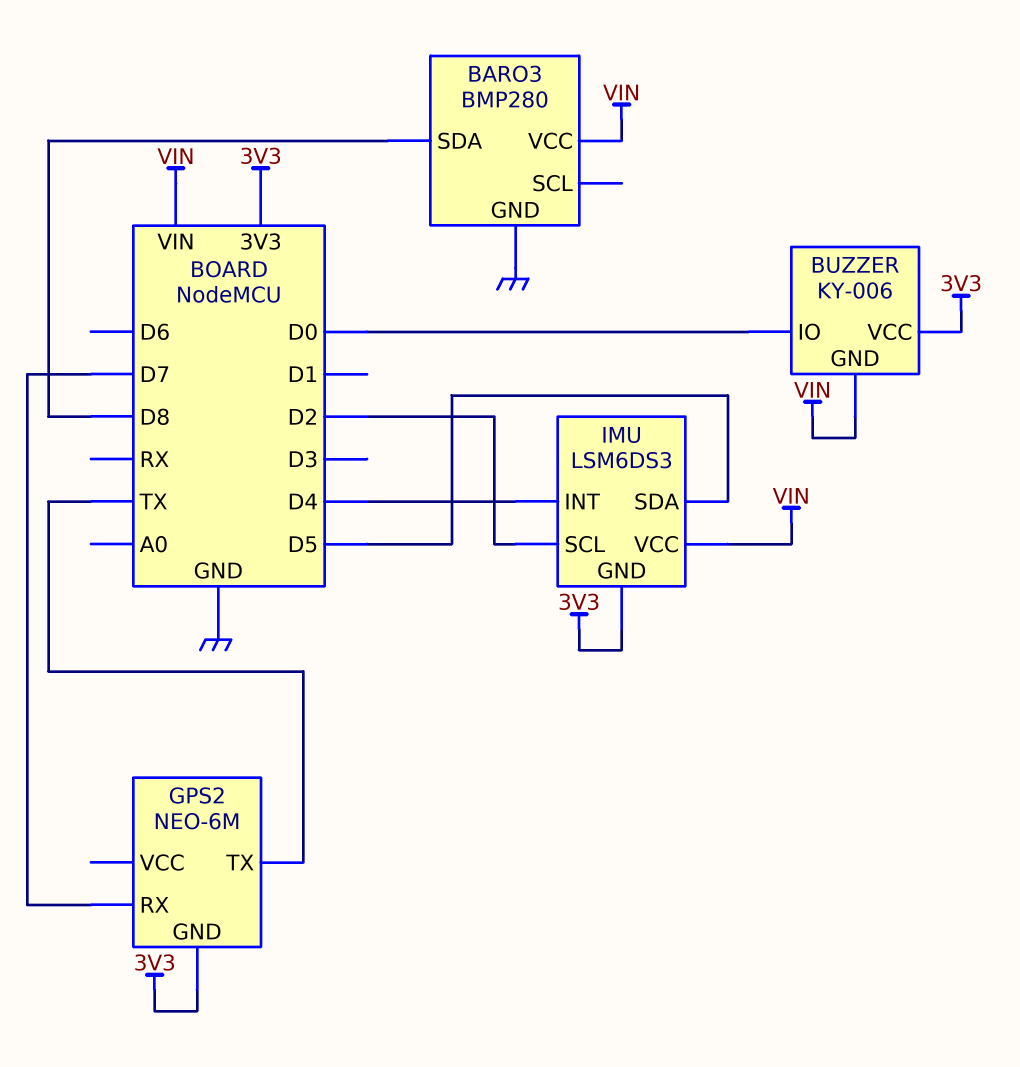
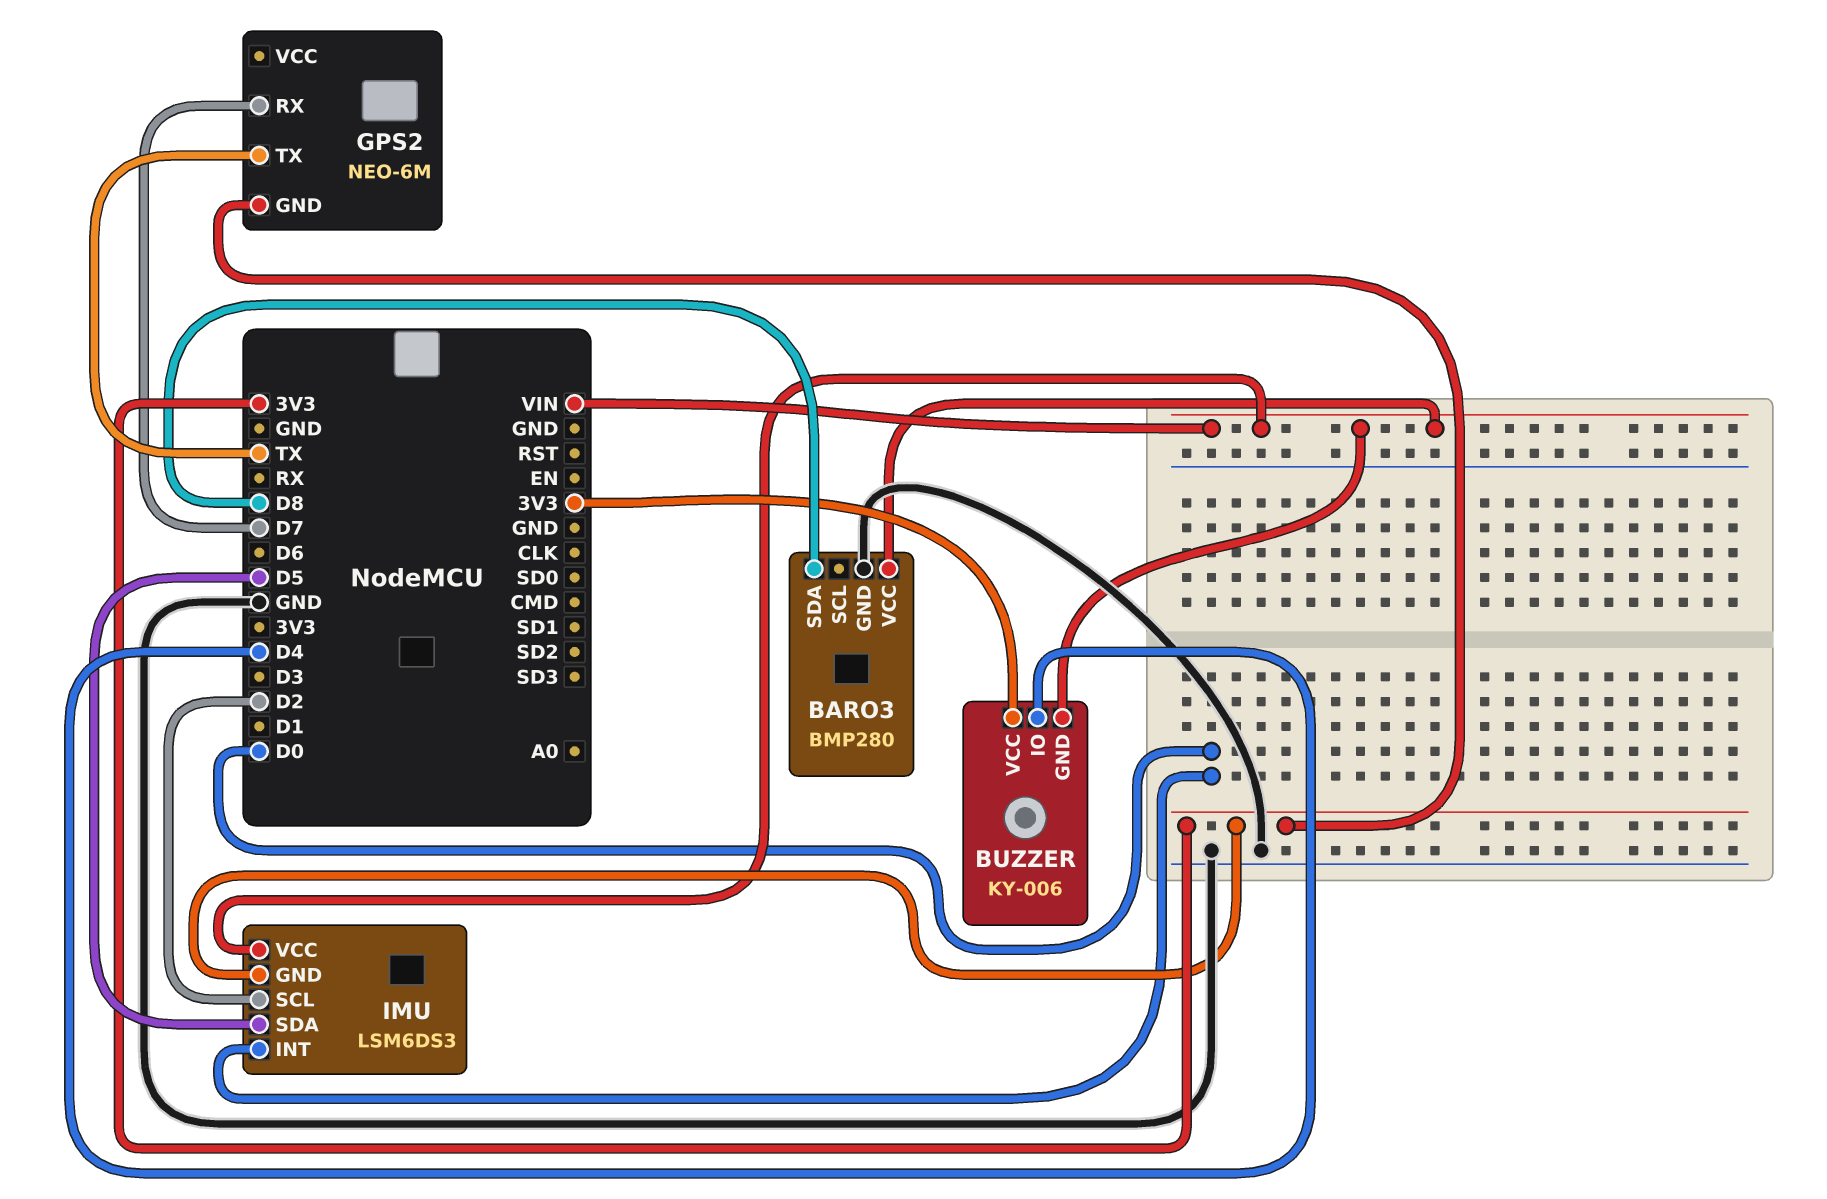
BUZZER pin IO: D0 -> D4
IMU pin INT: D4 -> D0

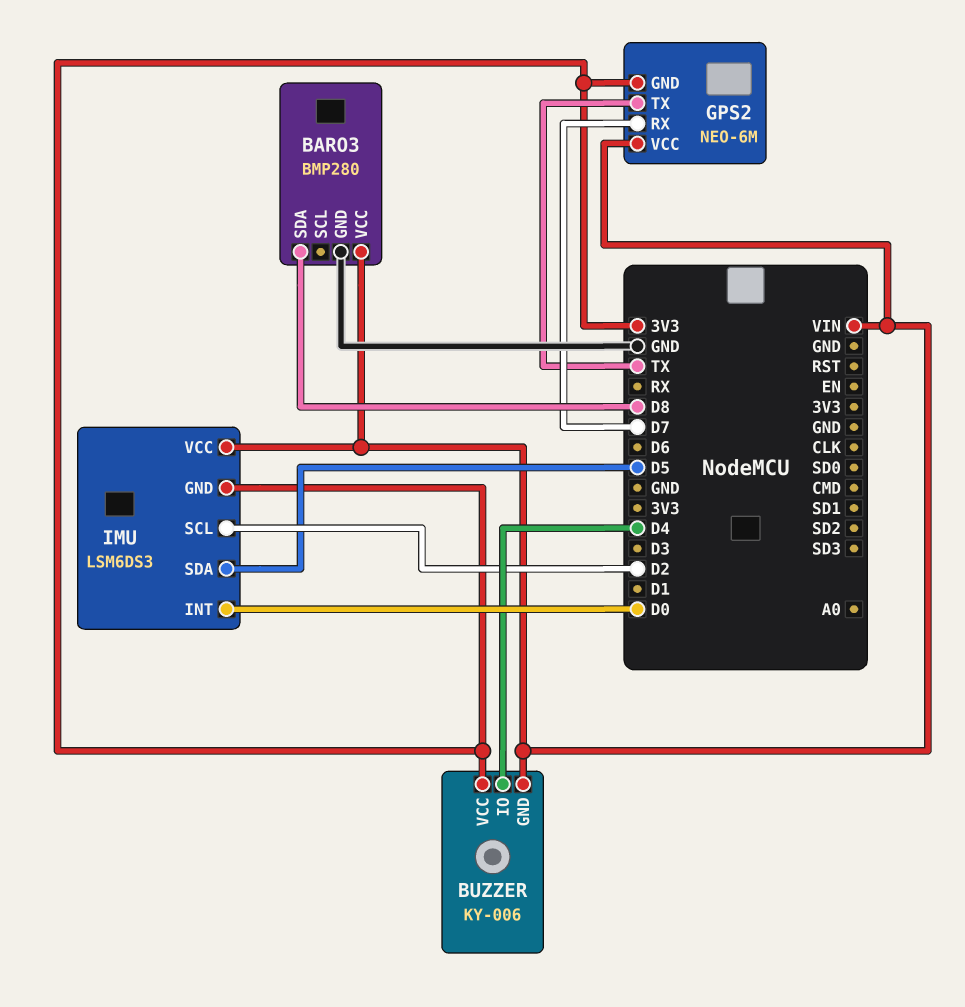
GPS2 pin VCC: none -> VIN

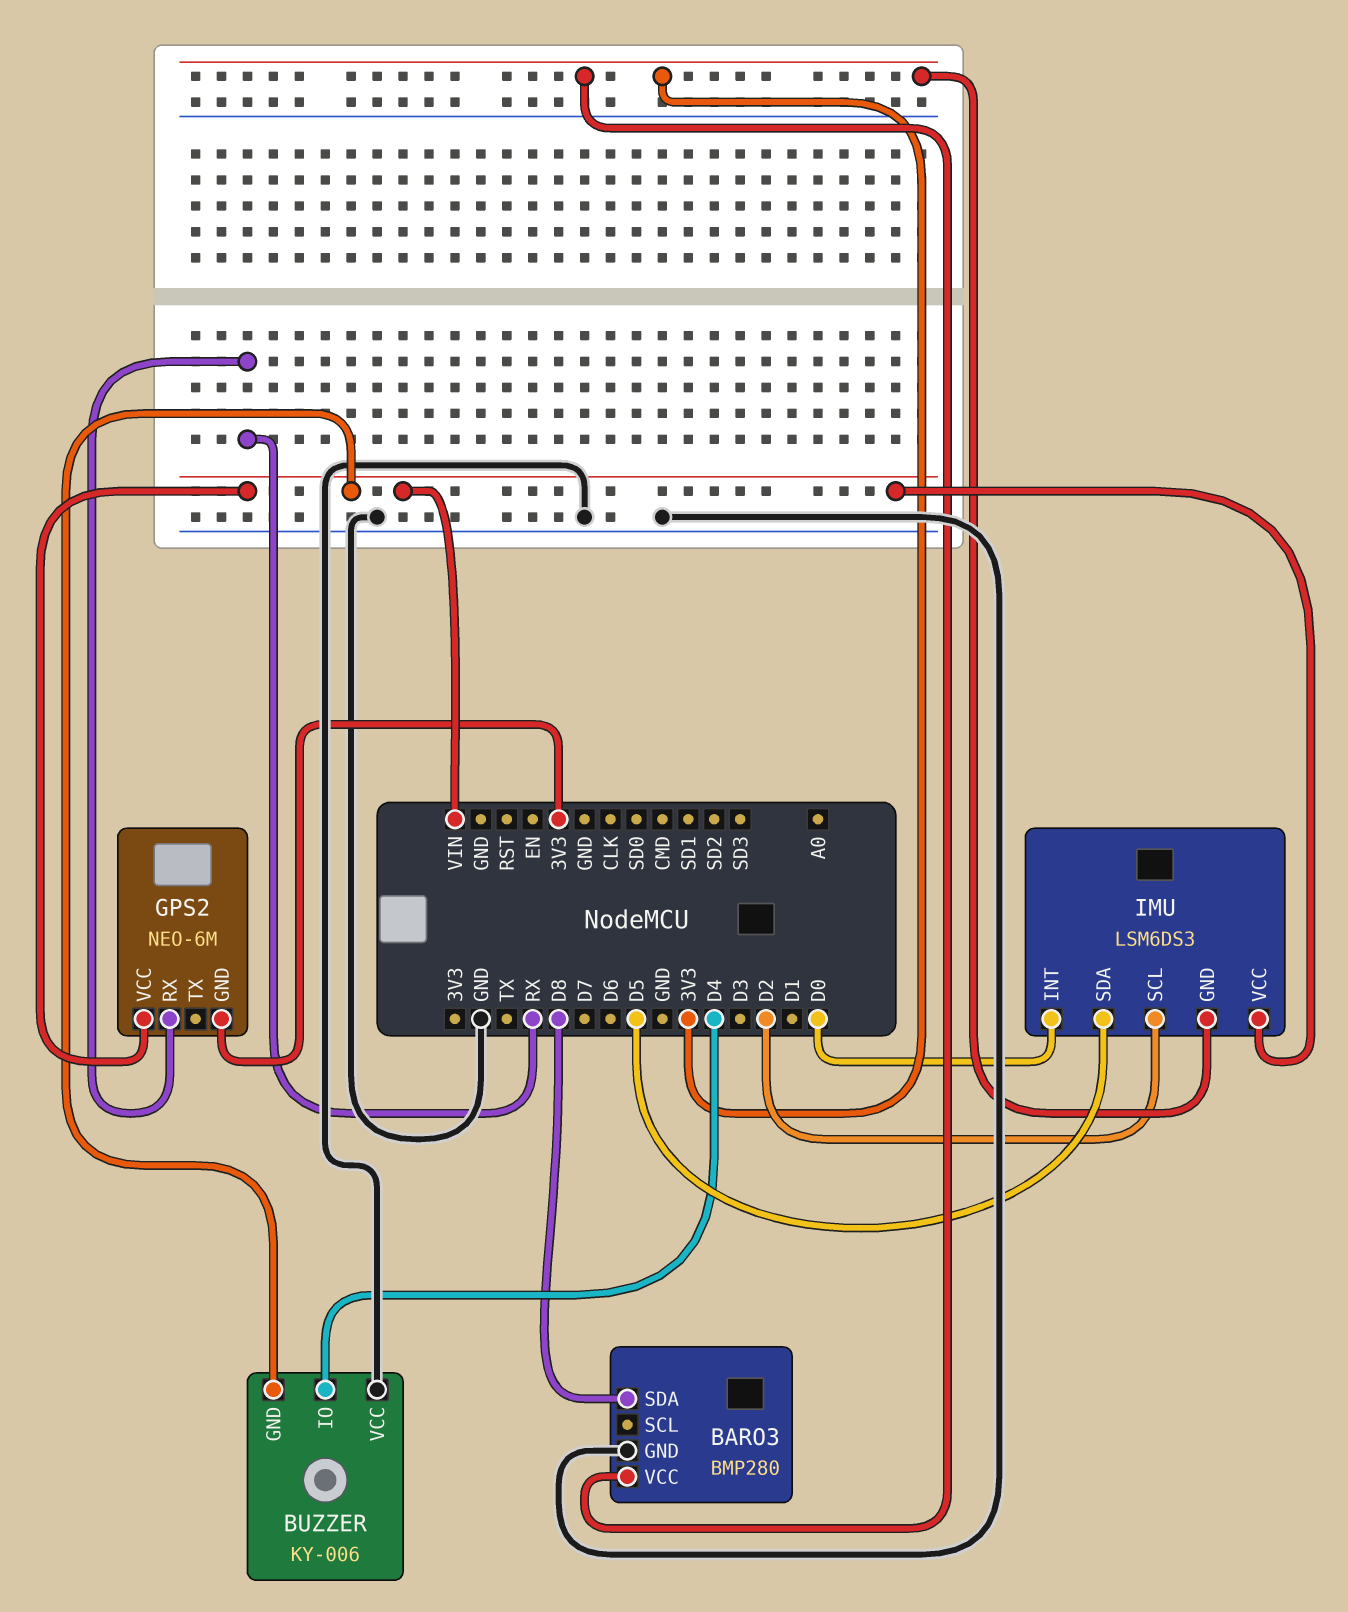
BARO3 pin VCC: VIN -> 3V3
BUZZER pin VCC: 3V3 -> GND
GPS2 pin RX: D7 -> RX
GPS2 pin TX: TX -> none

